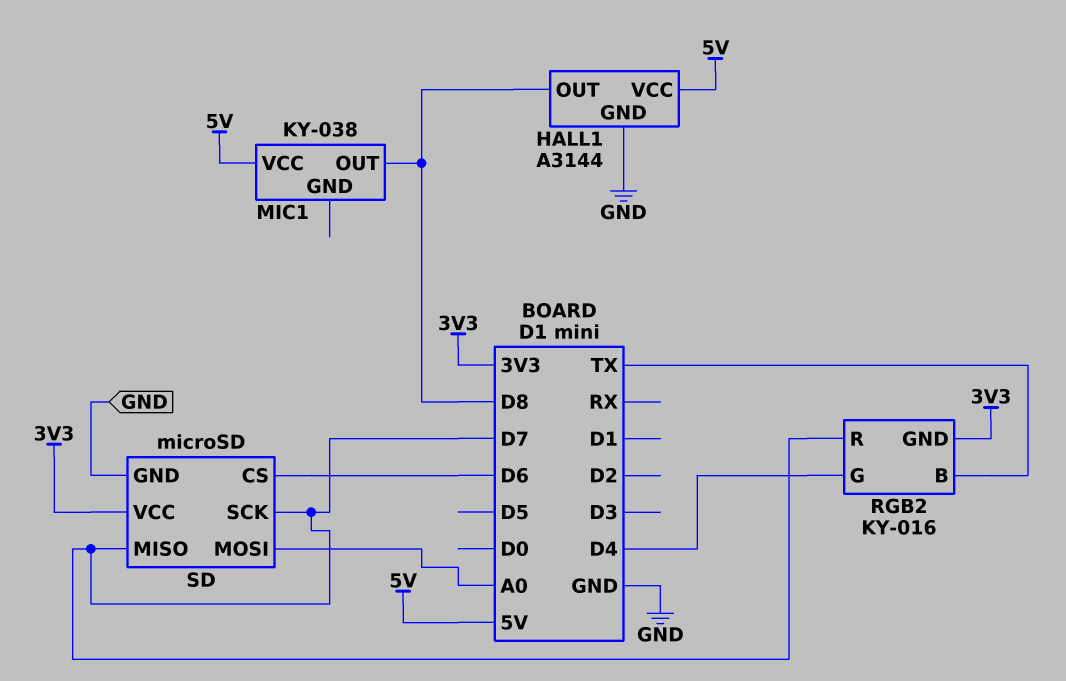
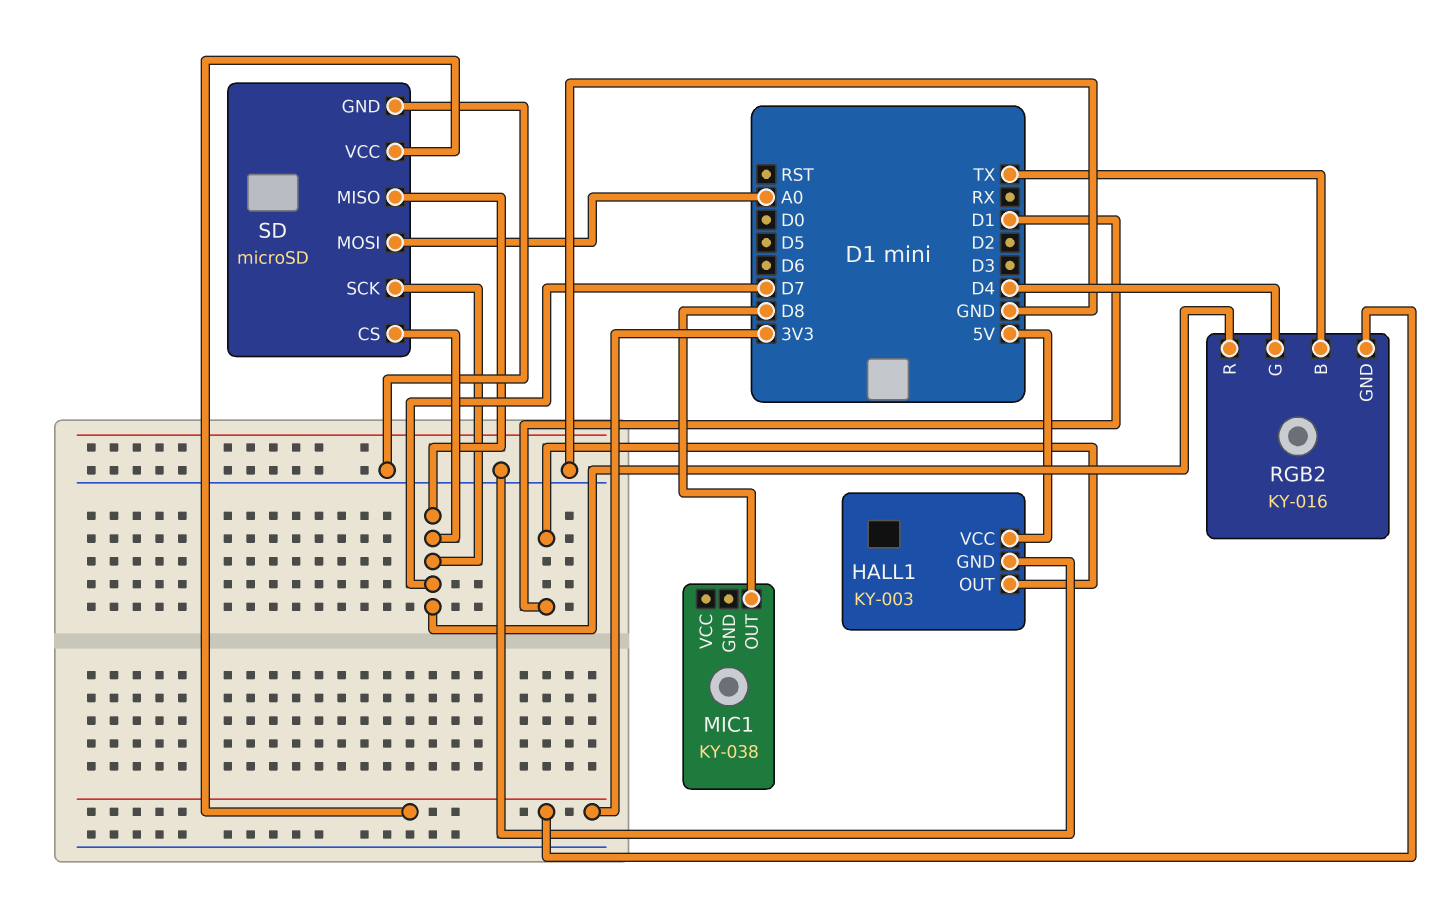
HALL1: A3144 -> KY-003
HALL1 pin OUT: D8 -> D1
MIC1 pin VCC: 5V -> none
SD pin CS: D6 -> D7

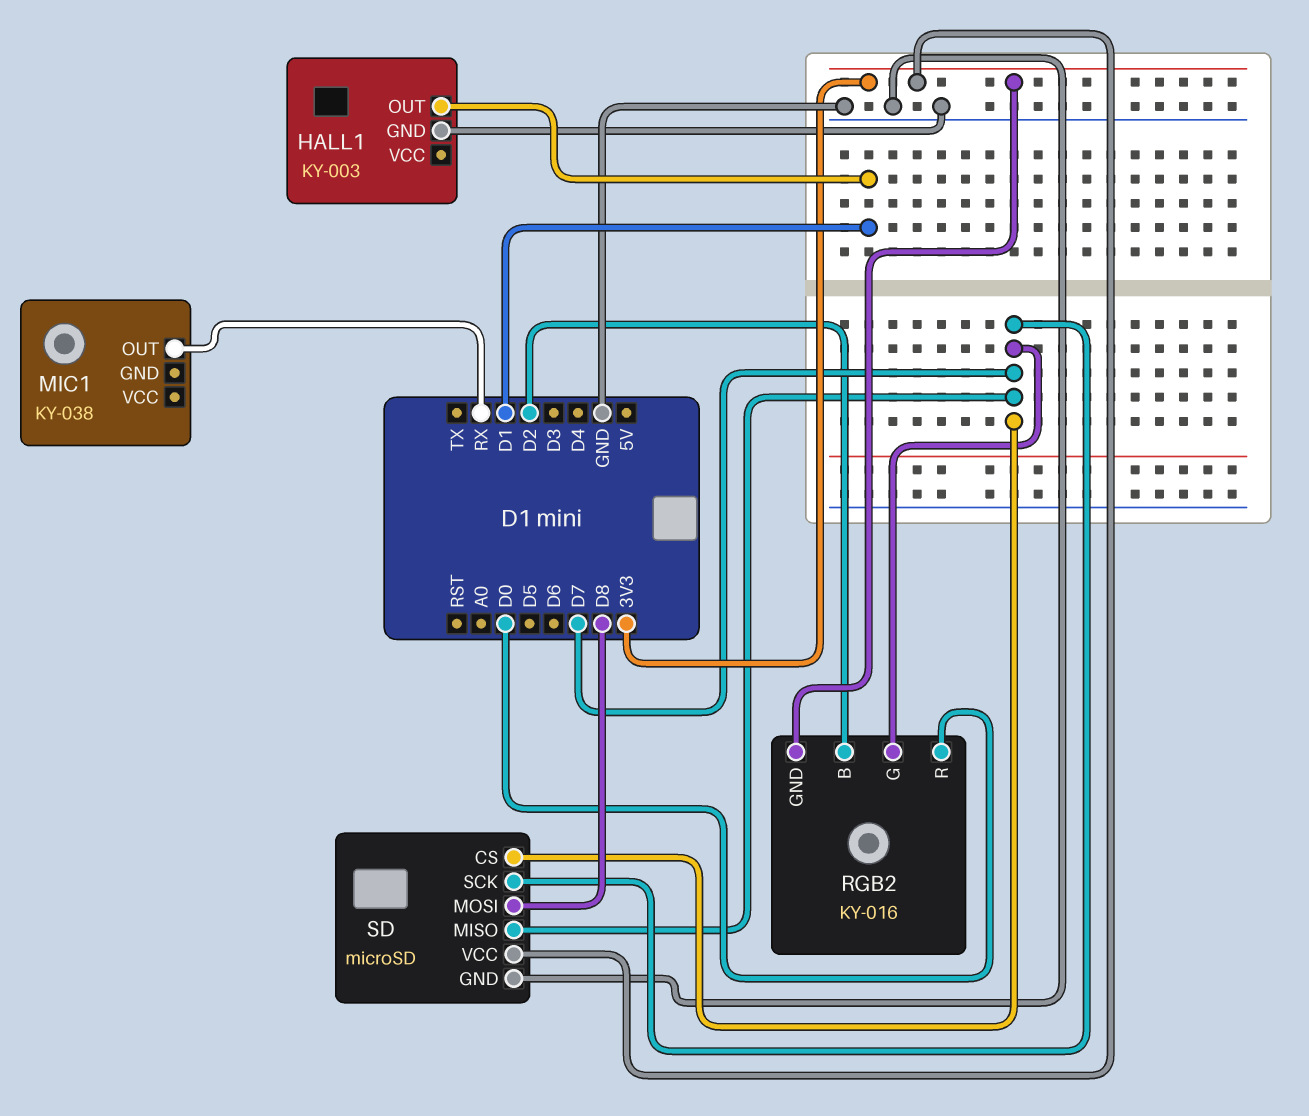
HALL1 pin VCC: 5V -> none
MIC1 pin OUT: D8 -> RX
RGB2 pin B: TX -> D2
RGB2 pin G: D4 -> D7
RGB2 pin R: D7 -> D0
SD pin MOSI: A0 -> D8

